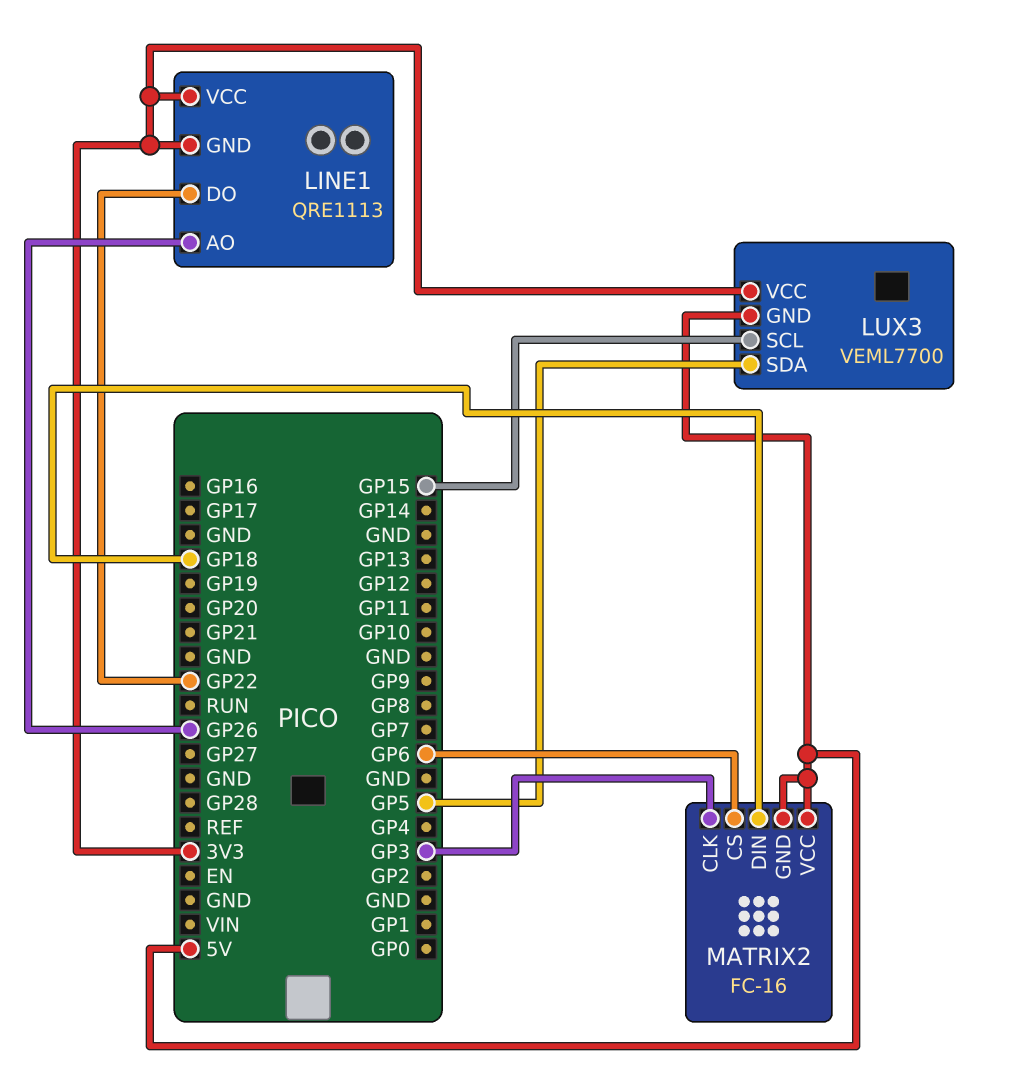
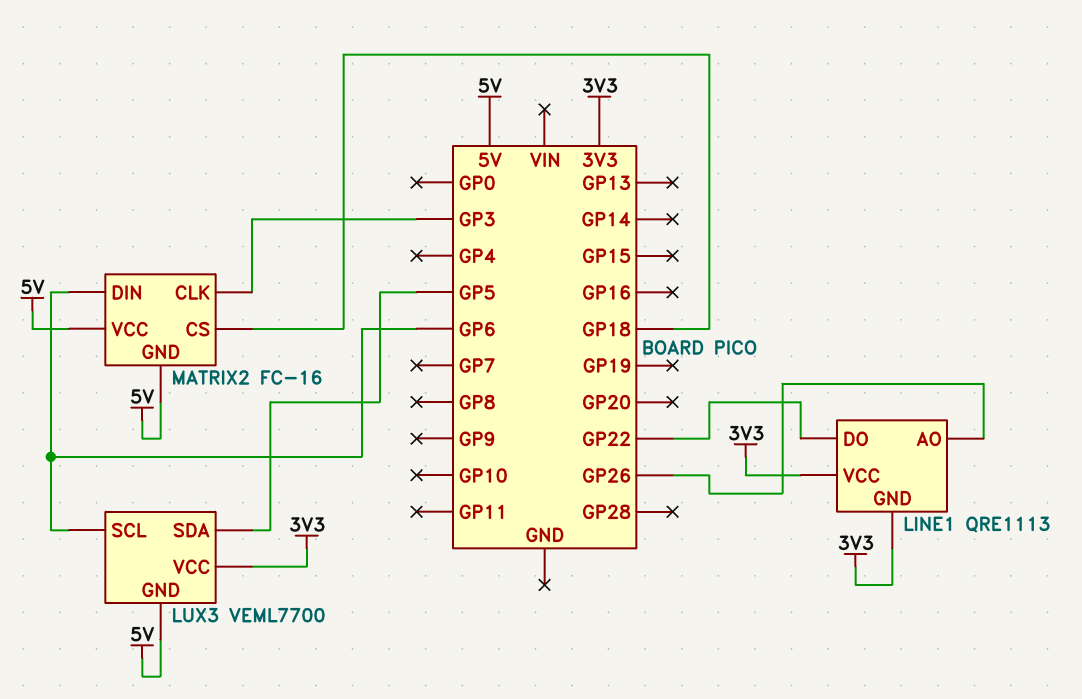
LUX3 pin SCL: GP15 -> GP6
MATRIX2 pin CS: GP6 -> GP18
MATRIX2 pin DIN: GP18 -> GP6

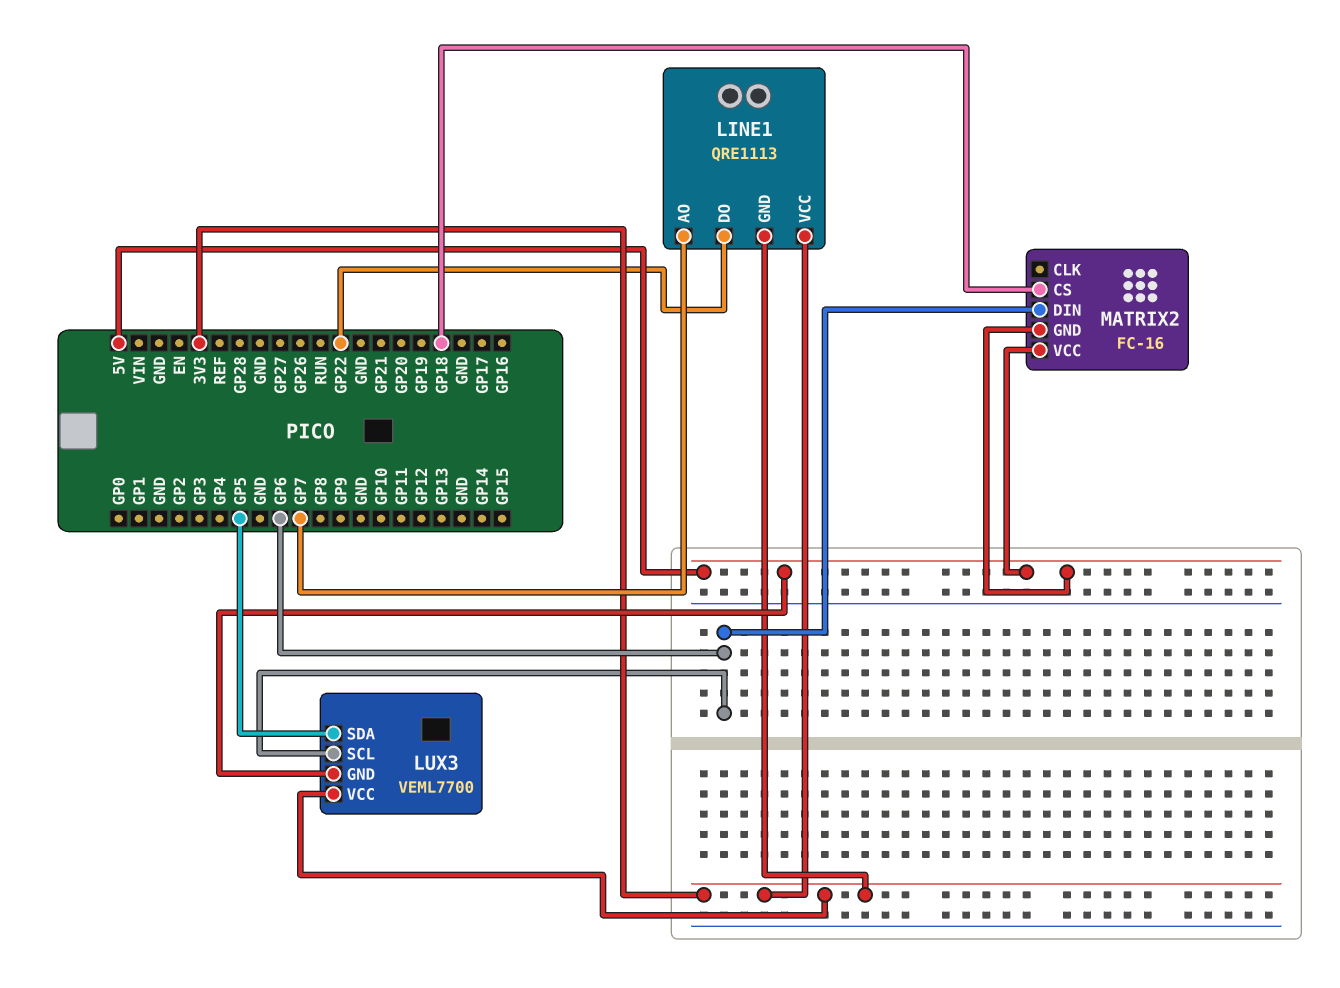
LINE1 pin AO: GP26 -> GP7
MATRIX2 pin CLK: GP3 -> none

